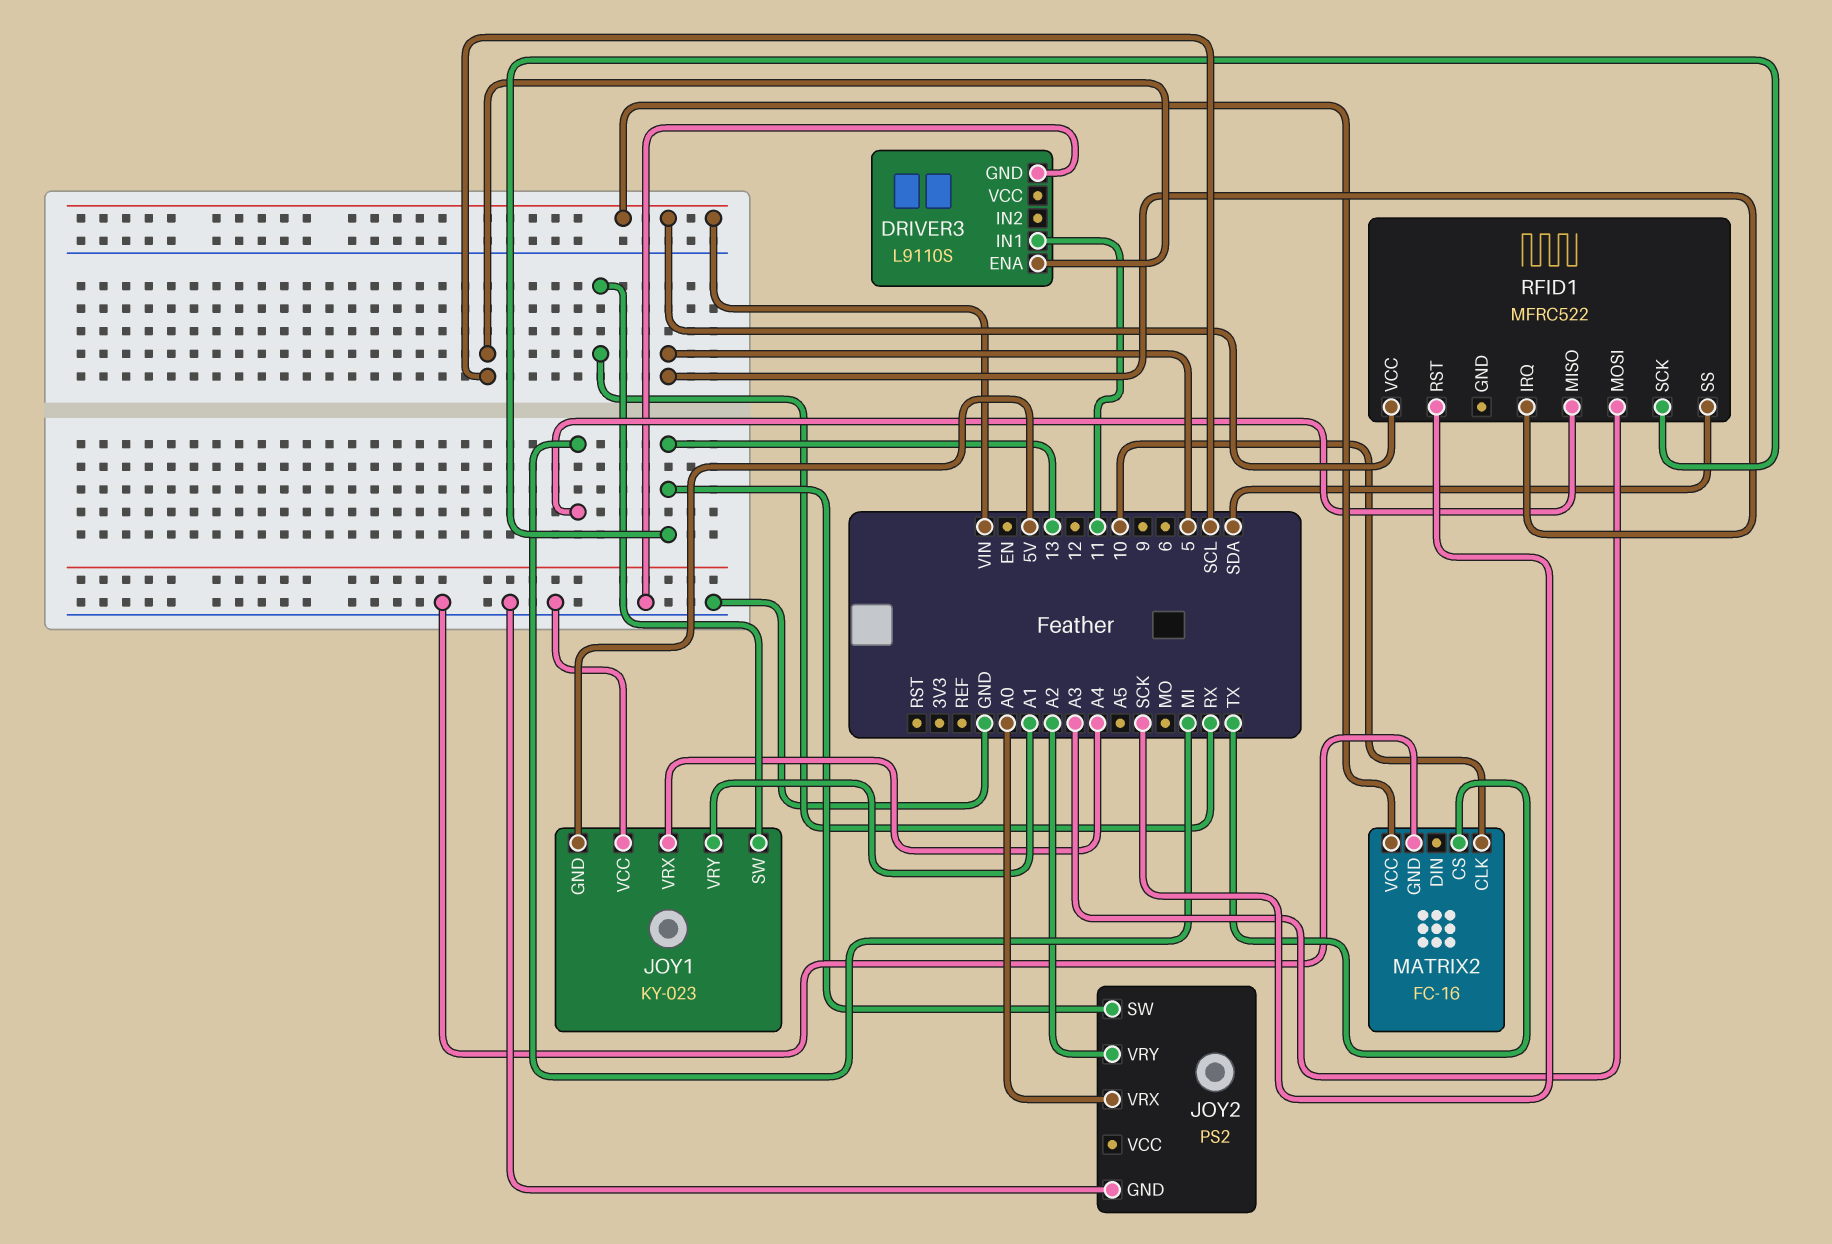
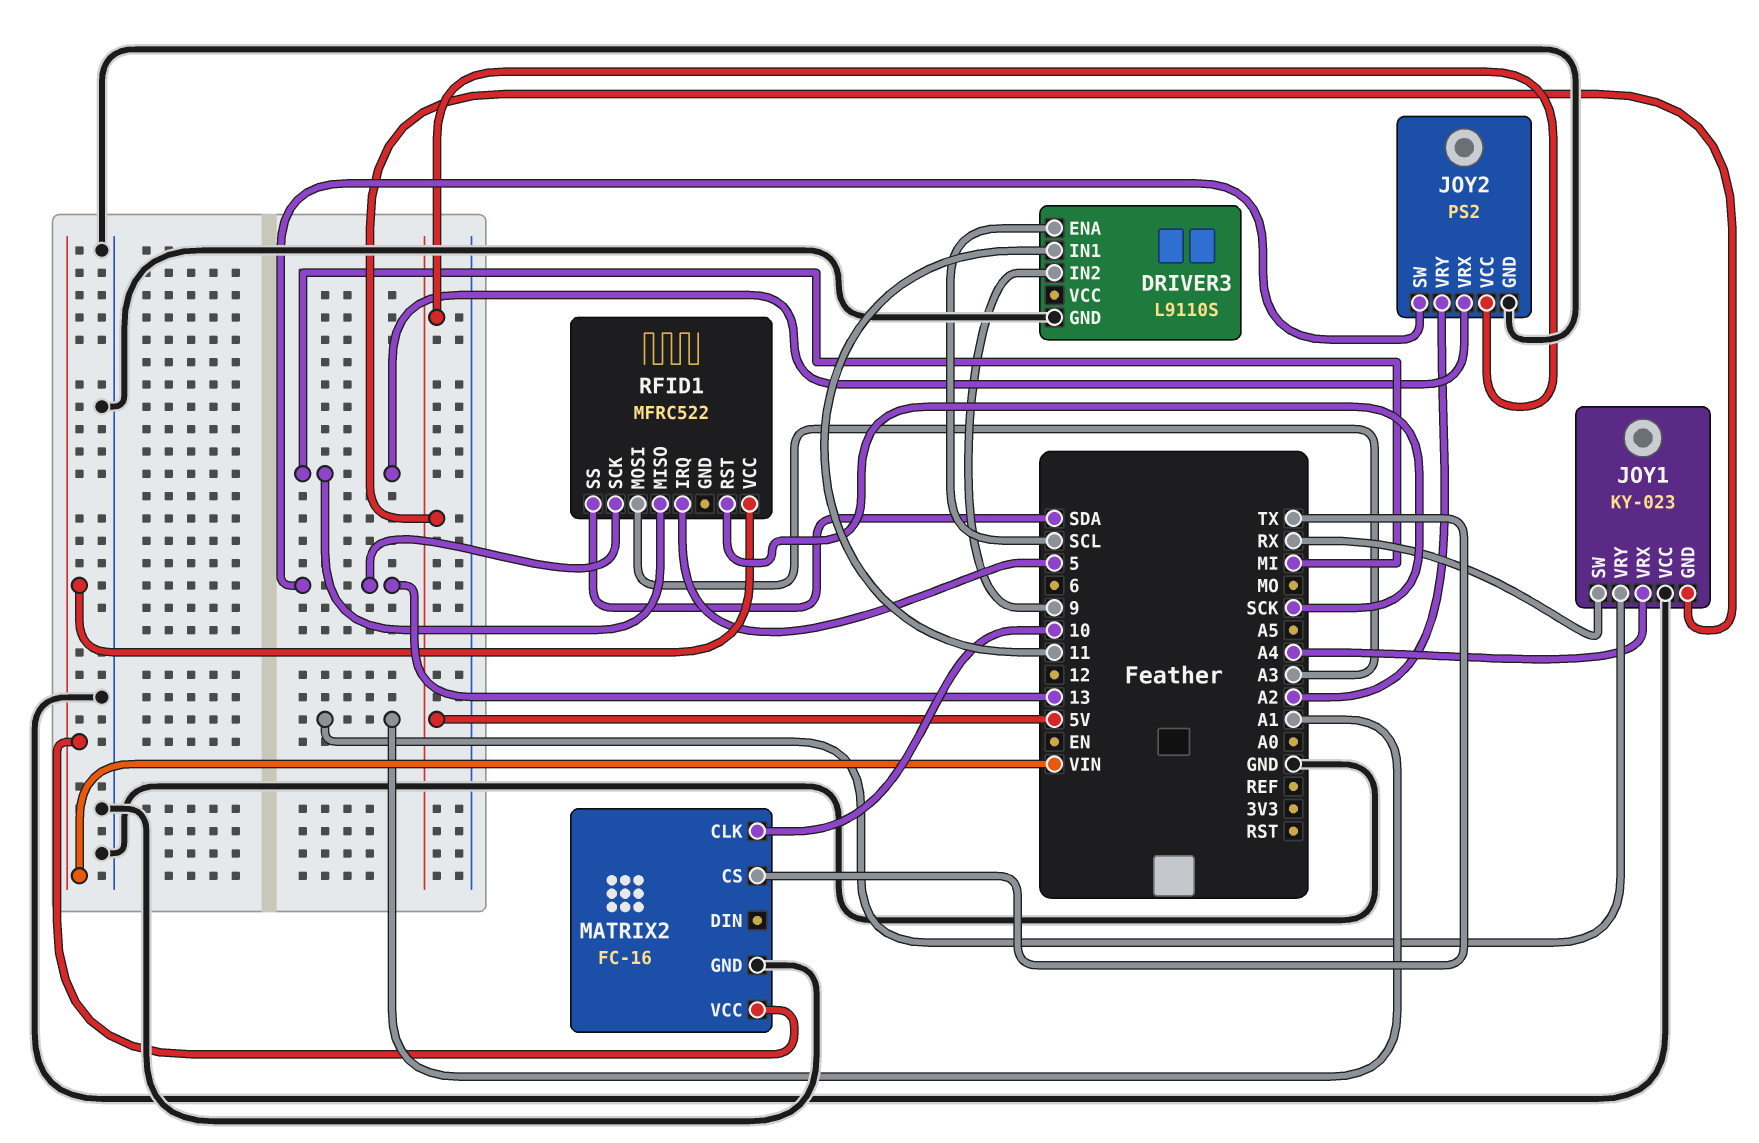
DRIVER3 pin IN2: none -> 9
JOY2 pin VCC: none -> 5V
JOY2 pin VRX: A0 -> MI

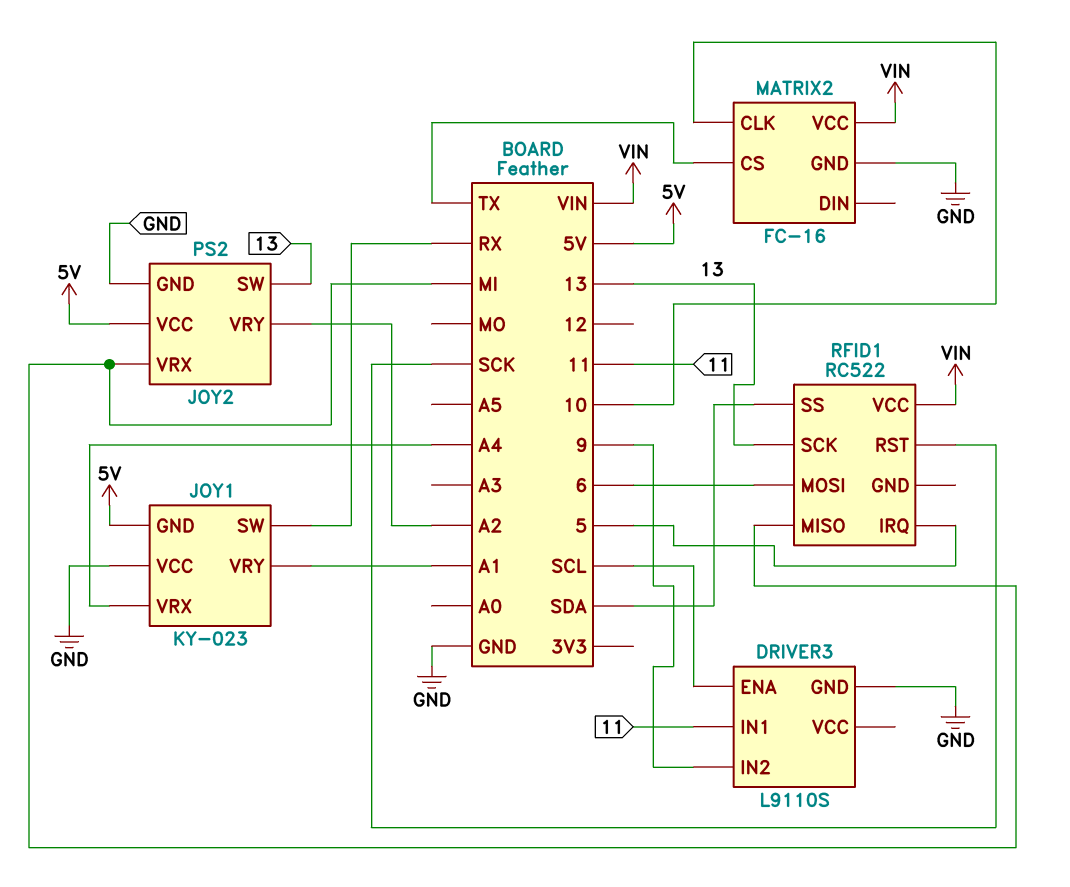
RFID1: MFRC522 -> RC522
RFID1 pin MOSI: A3 -> 6

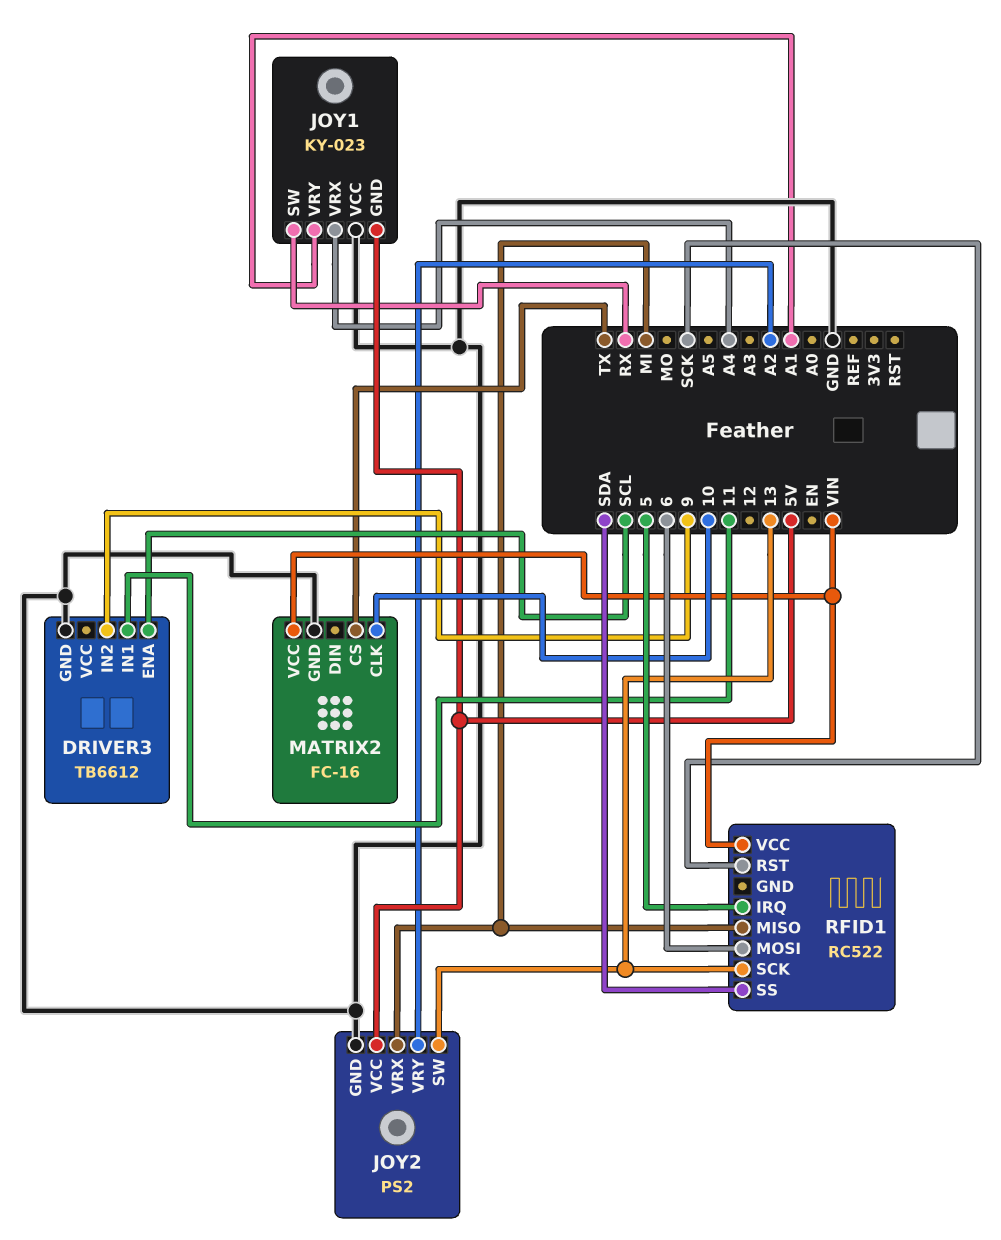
DRIVER3: L9110S -> TB6612

